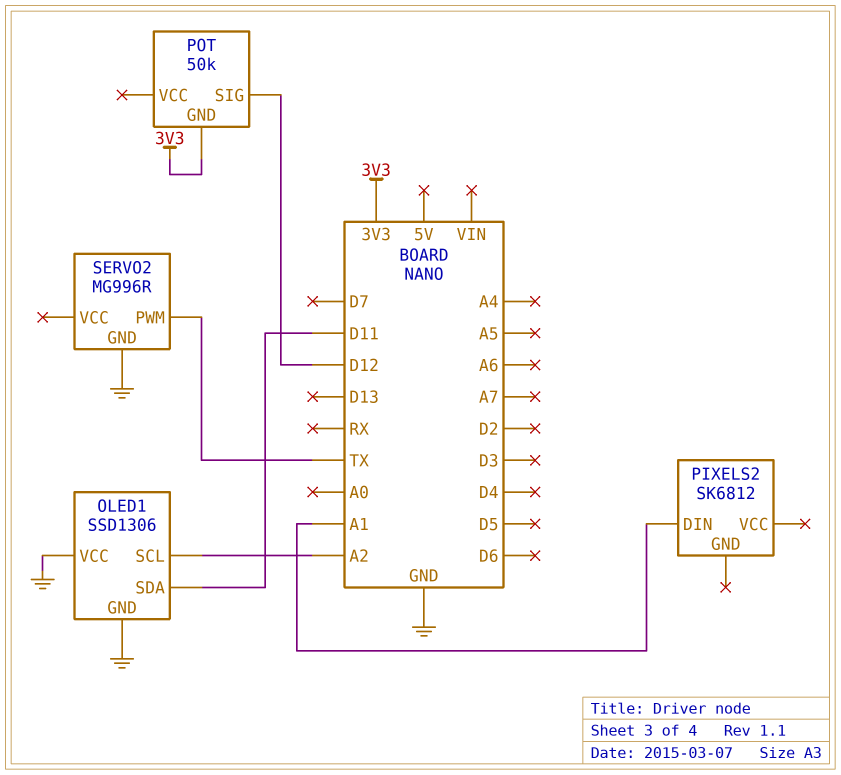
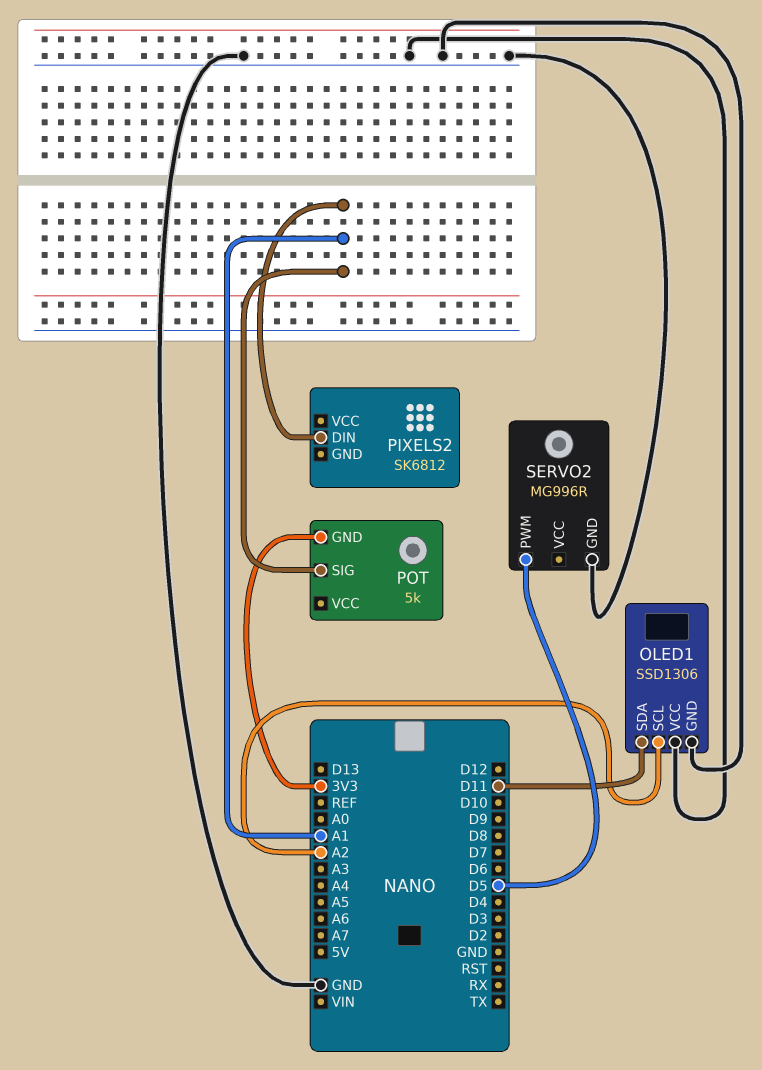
POT: 50k -> 5k
POT pin SIG: D12 -> A1
SERVO2 pin PWM: TX -> D5

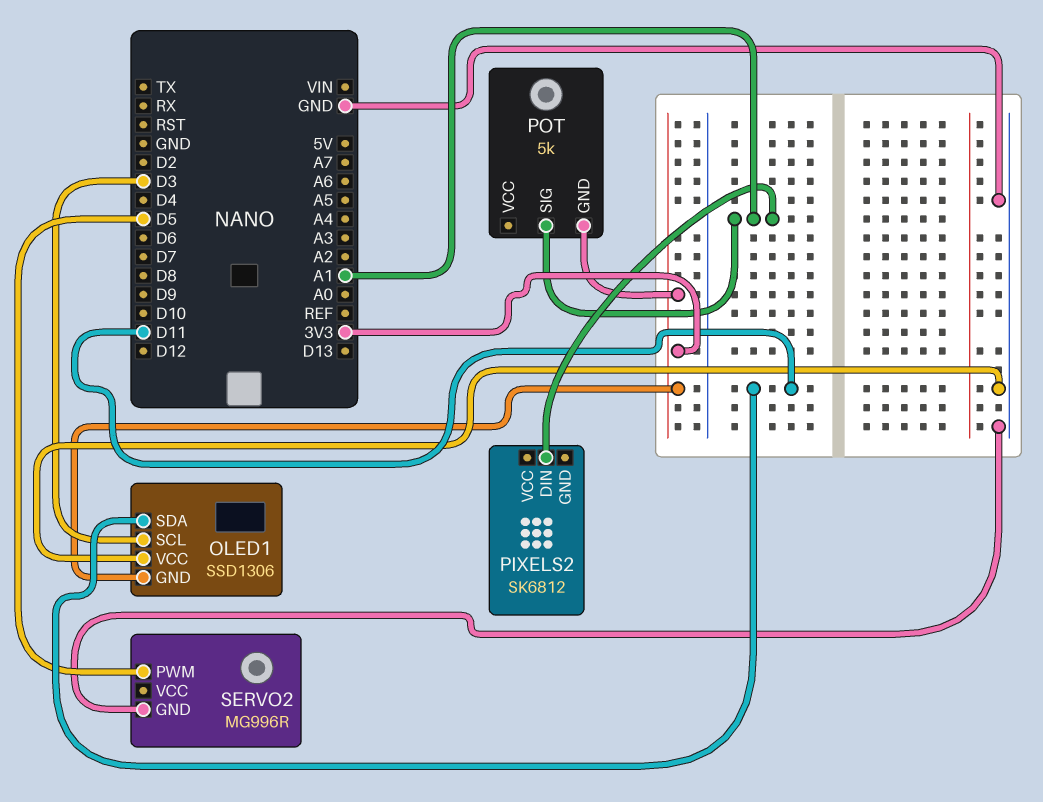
OLED1 pin GND: GND -> 3V3
OLED1 pin SCL: A2 -> D3

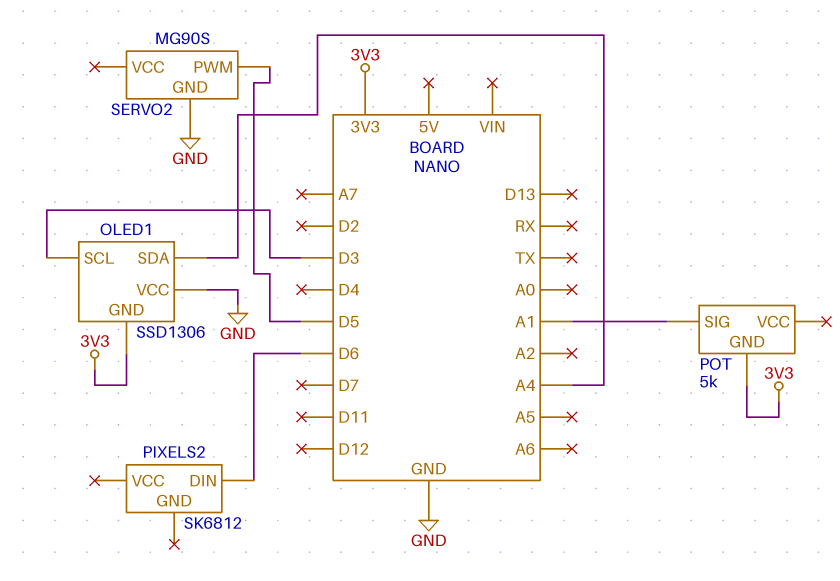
OLED1 pin SDA: D11 -> A4
PIXELS2 pin DIN: A1 -> D6
SERVO2: MG996R -> MG90S

